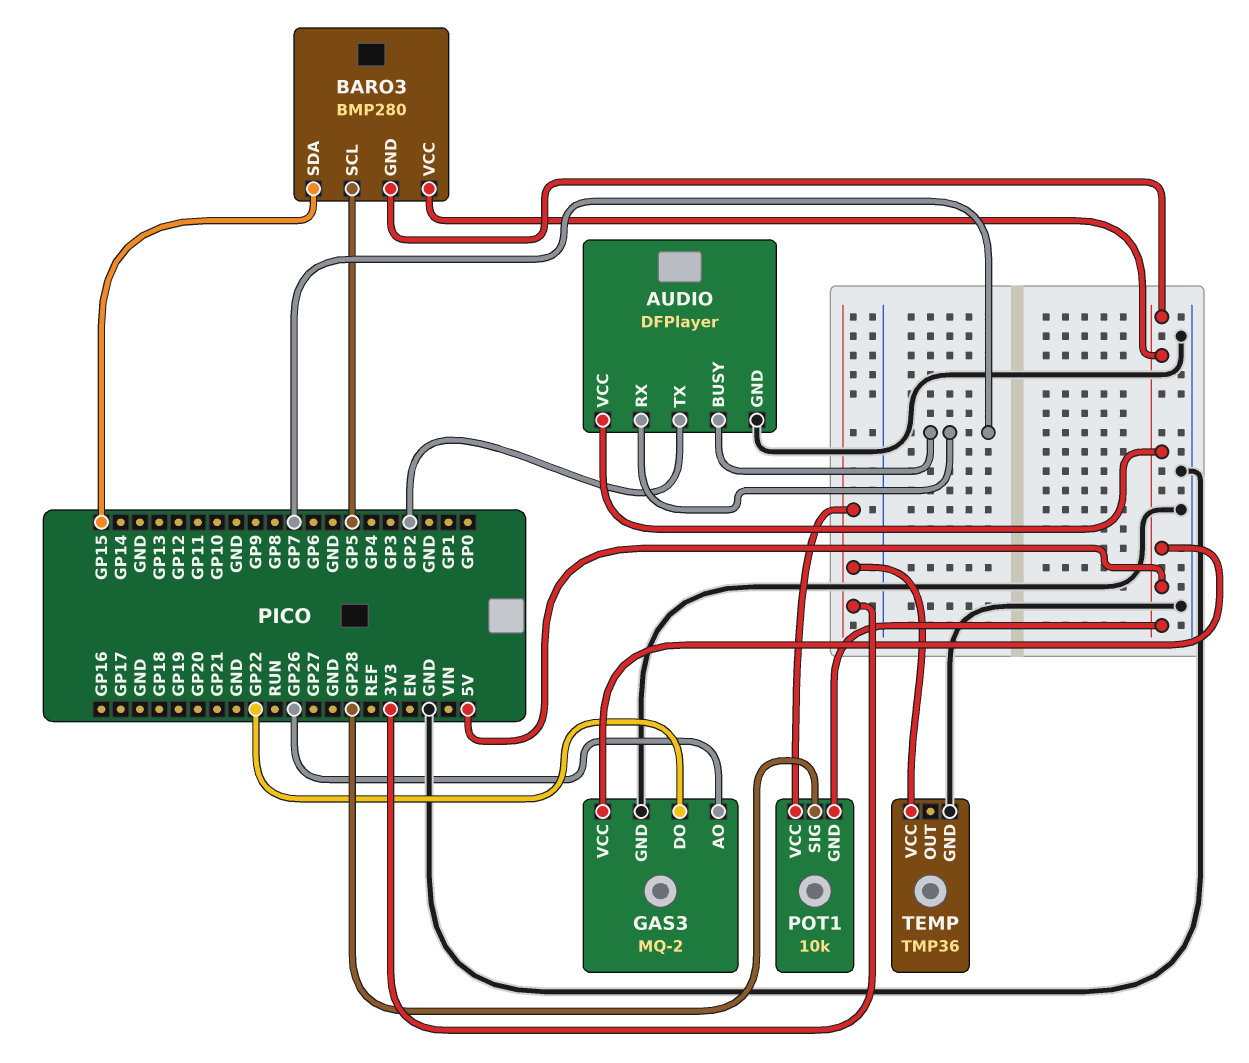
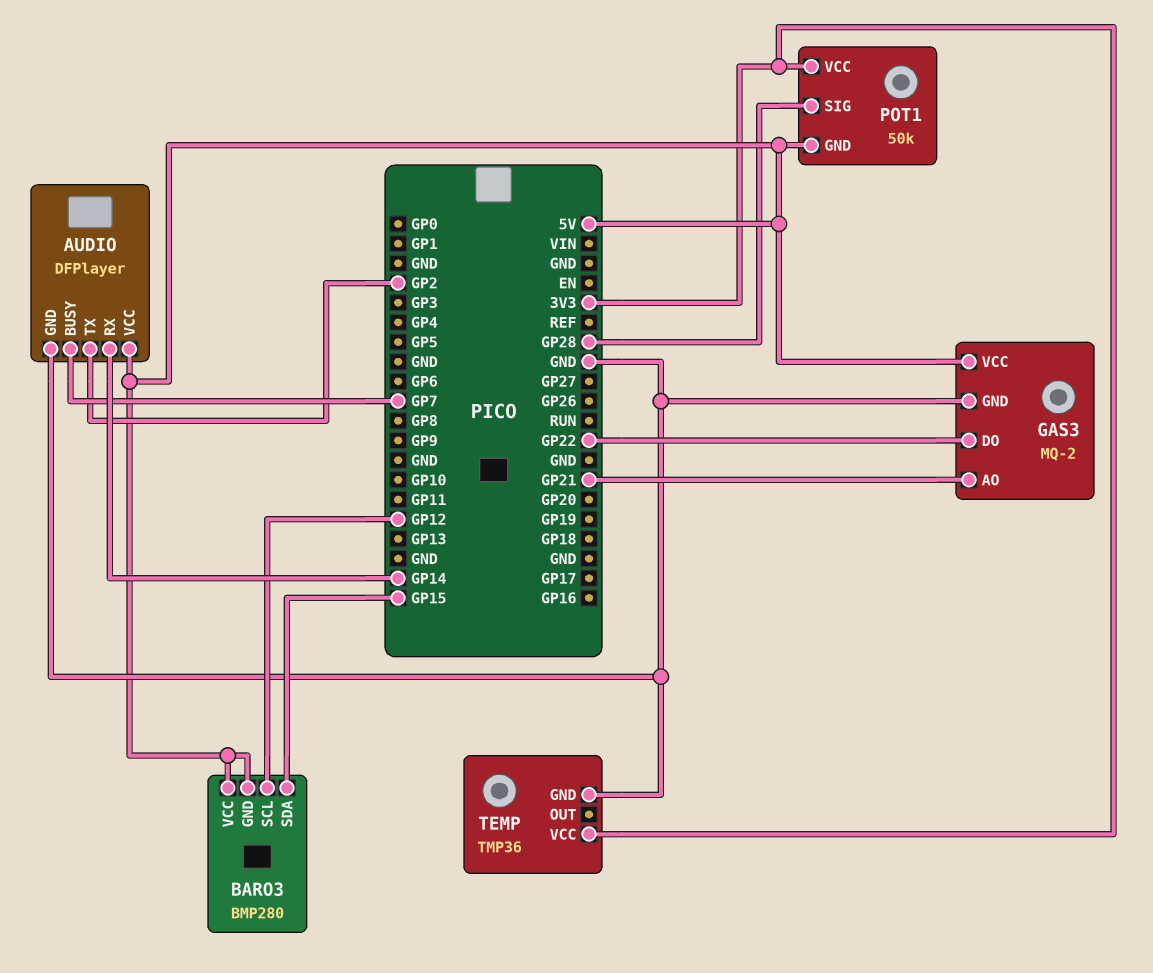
AUDIO pin RX: GP7 -> GP14
BARO3 pin SCL: GP5 -> GP12
GAS3 pin AO: GP26 -> GP21
POT1: 10k -> 50k

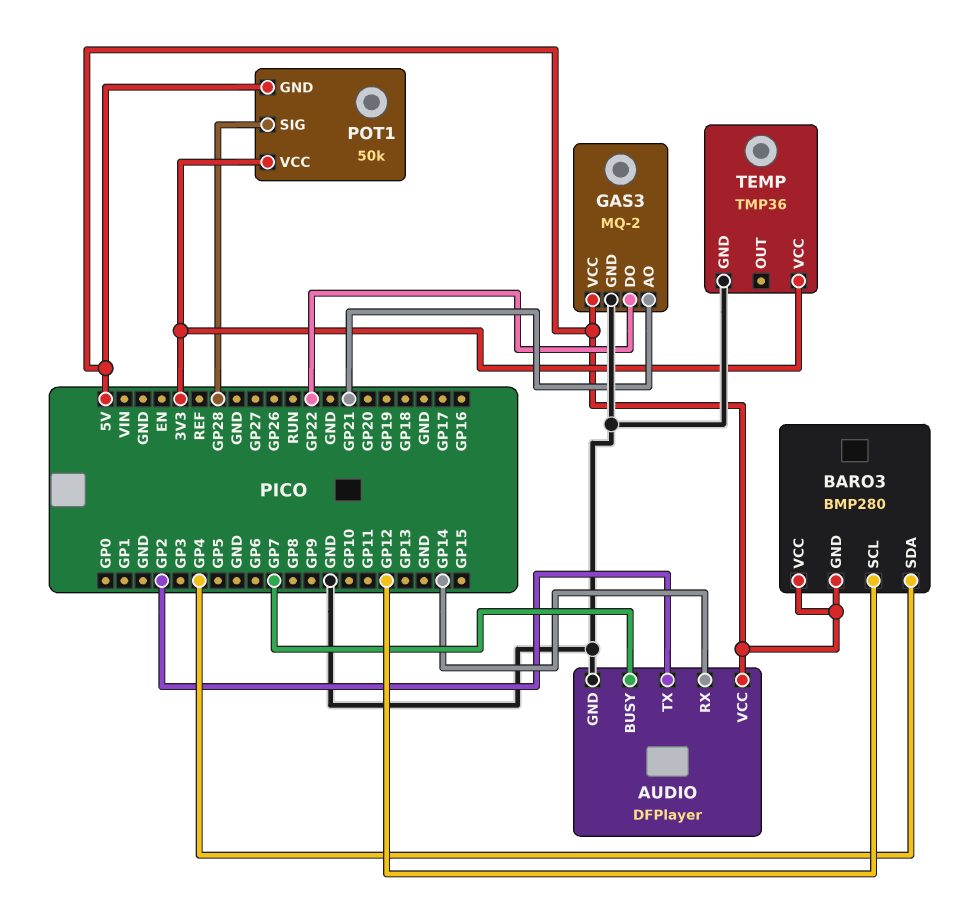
BARO3 pin SDA: GP15 -> GP4

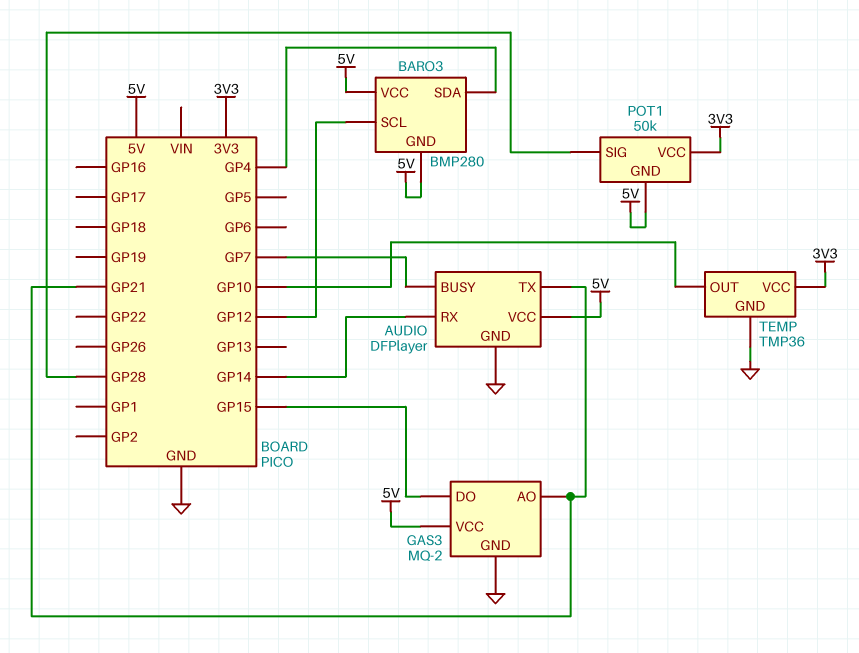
AUDIO pin TX: GP2 -> GP21
GAS3 pin DO: GP22 -> GP15
TEMP pin OUT: none -> GP10

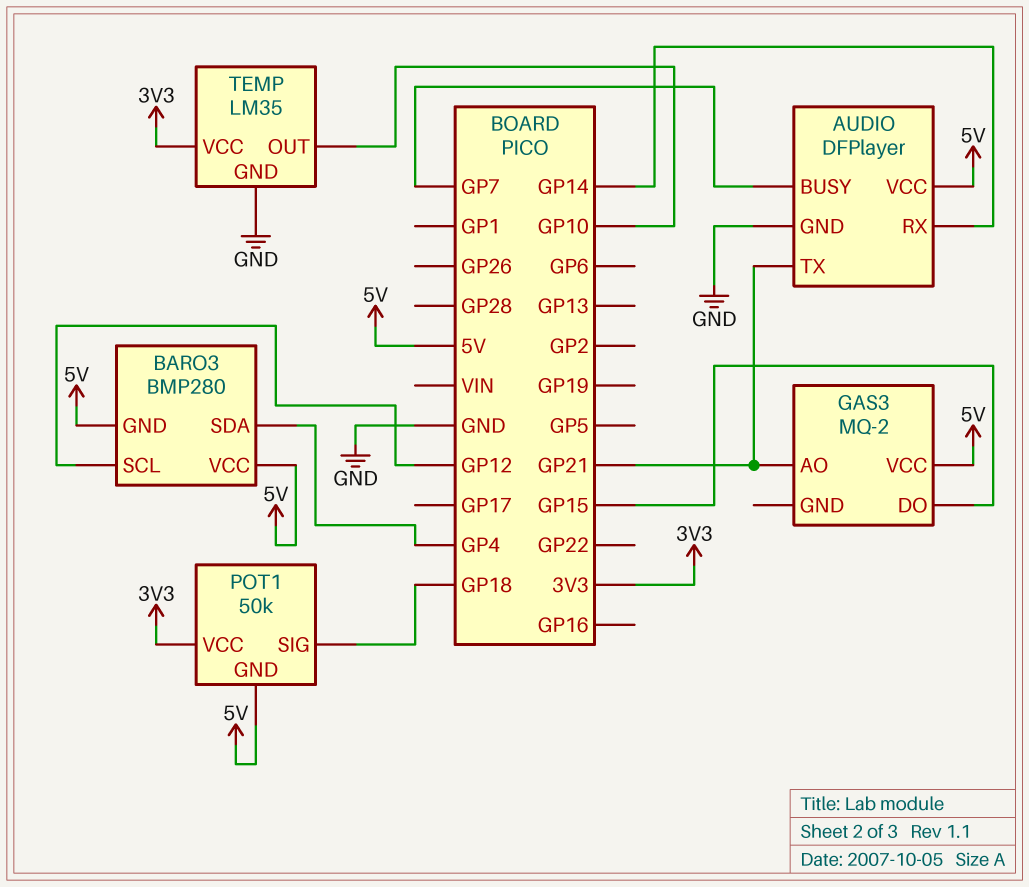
GAS3 pin GND: GND -> none
POT1 pin SIG: GP28 -> GP18
TEMP: TMP36 -> LM35

